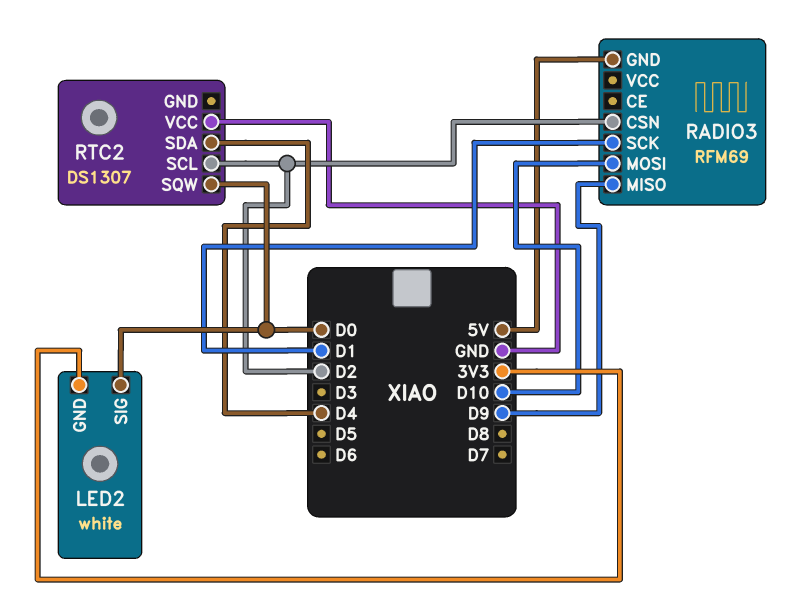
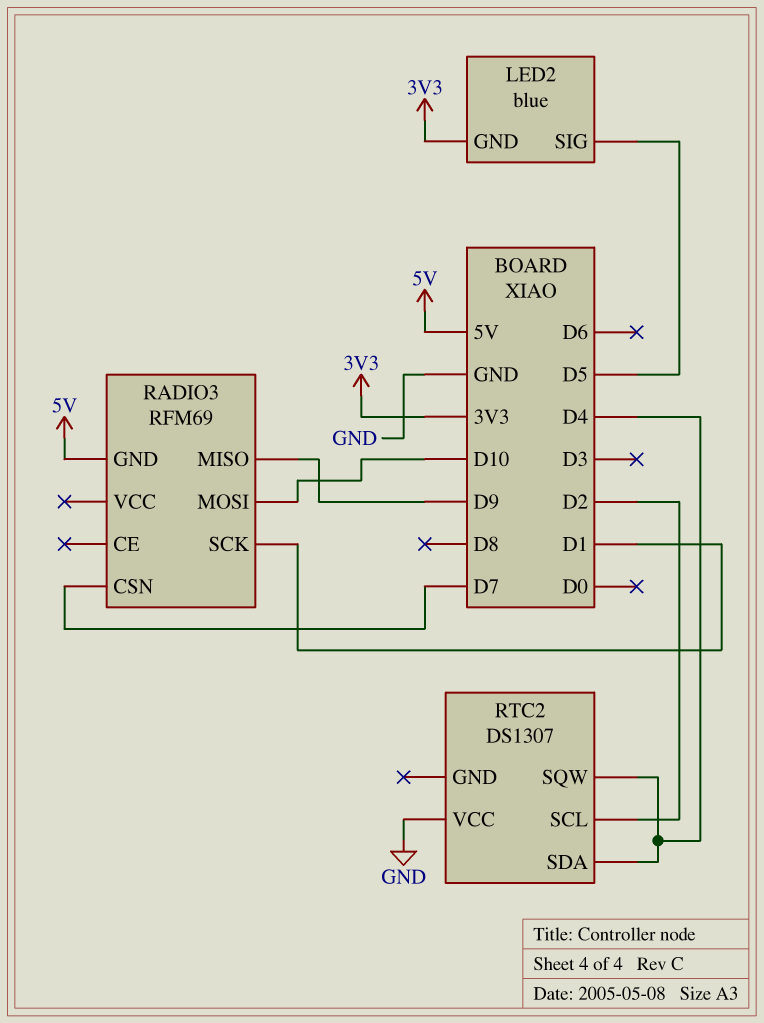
LED2: white -> blue
LED2 pin SIG: D0 -> D5
RADIO3 pin CSN: D2 -> D7
RTC2 pin SQW: D0 -> D4

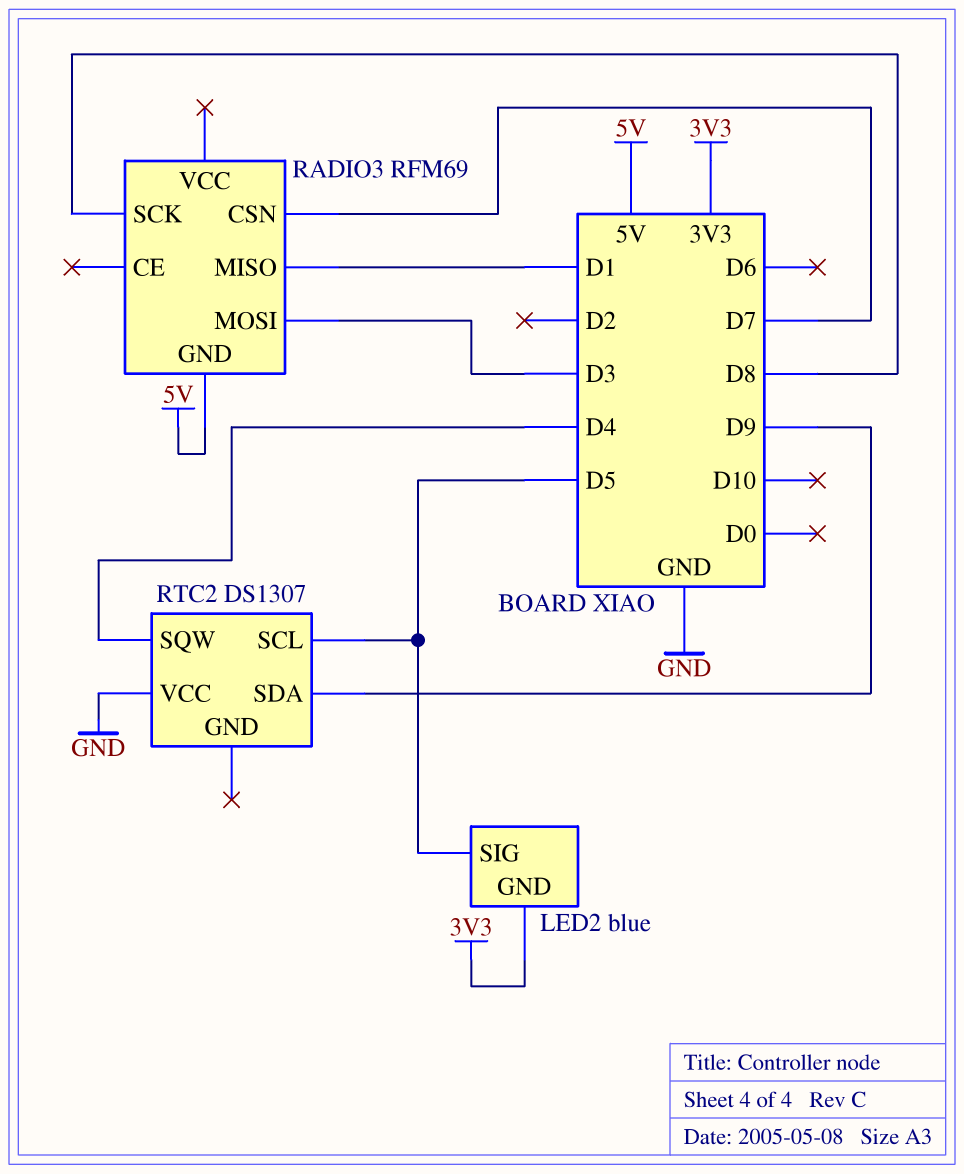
RADIO3 pin MISO: D9 -> D1
RADIO3 pin MOSI: D10 -> D3
RADIO3 pin SCK: D1 -> D8
RTC2 pin SCL: D2 -> D5
RTC2 pin SDA: D4 -> D9

